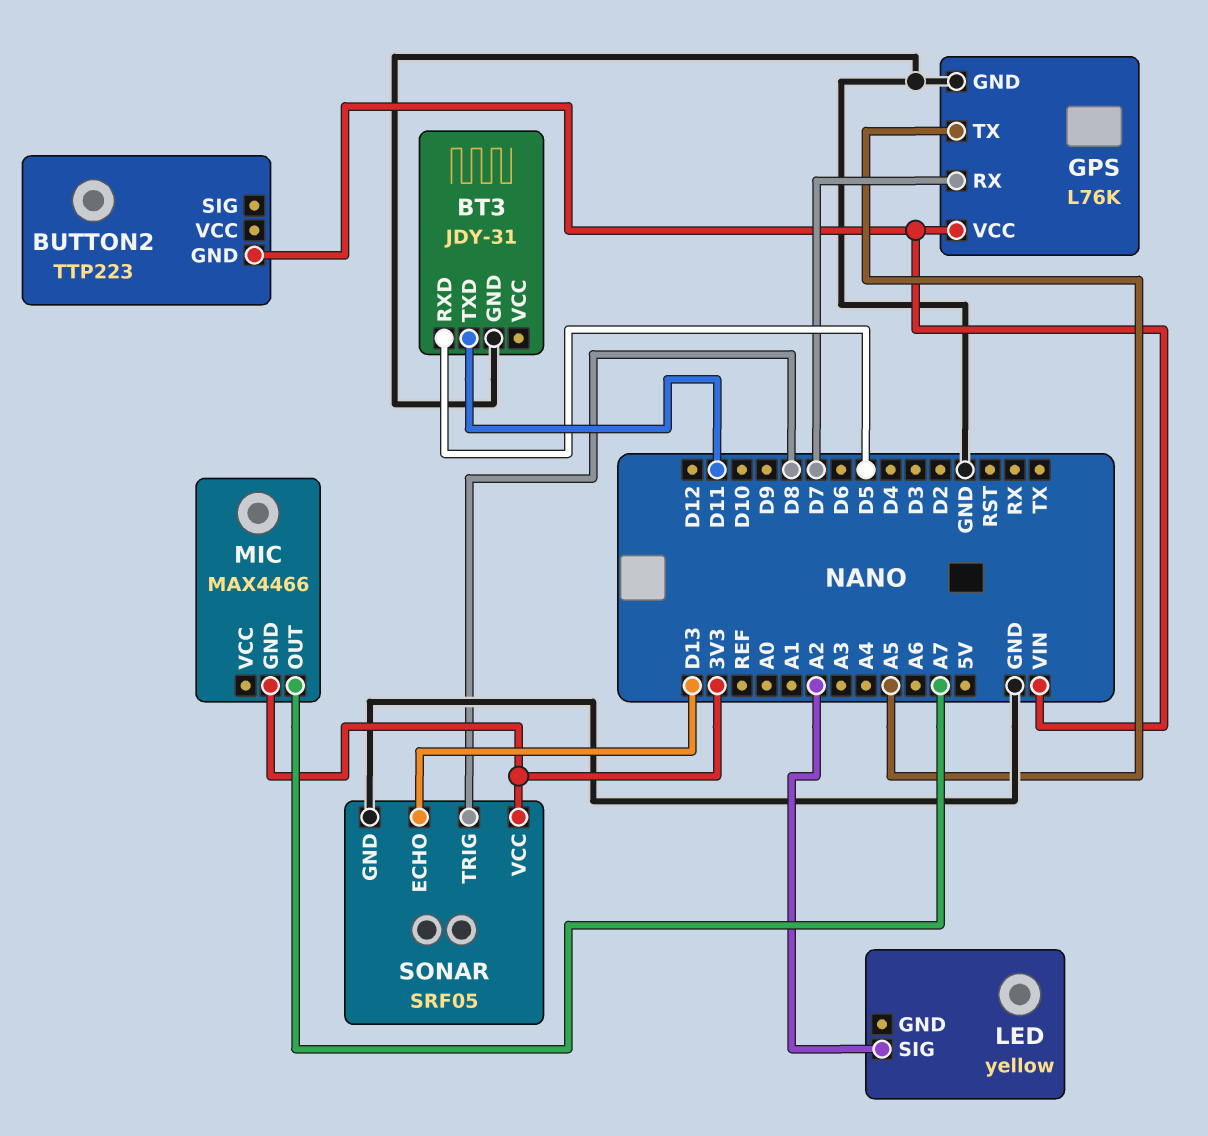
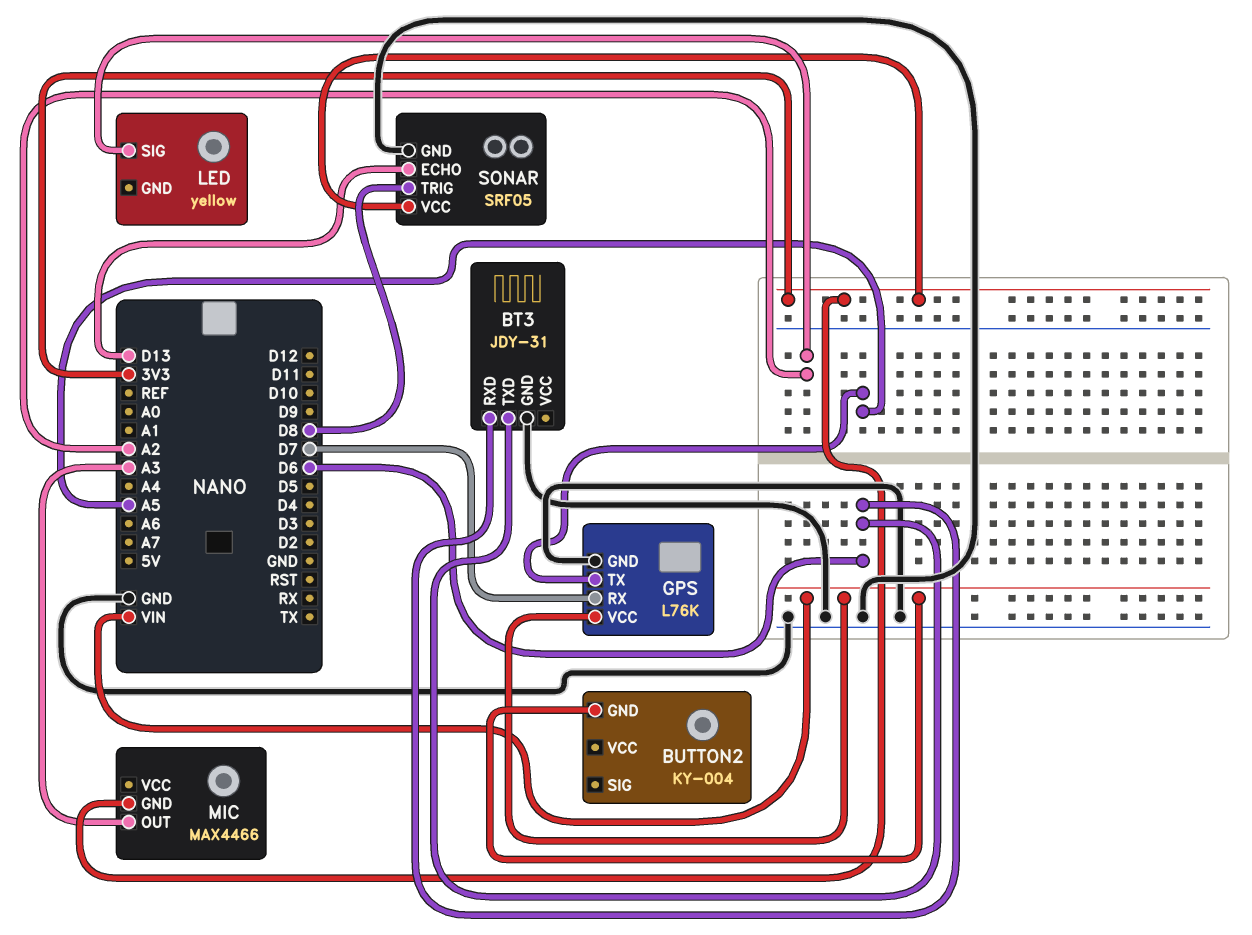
BT3 pin RXD: D5 -> D6
BT3 pin TXD: D11 -> D6
BUTTON2: TTP223 -> KY-004
MIC pin OUT: A7 -> A3

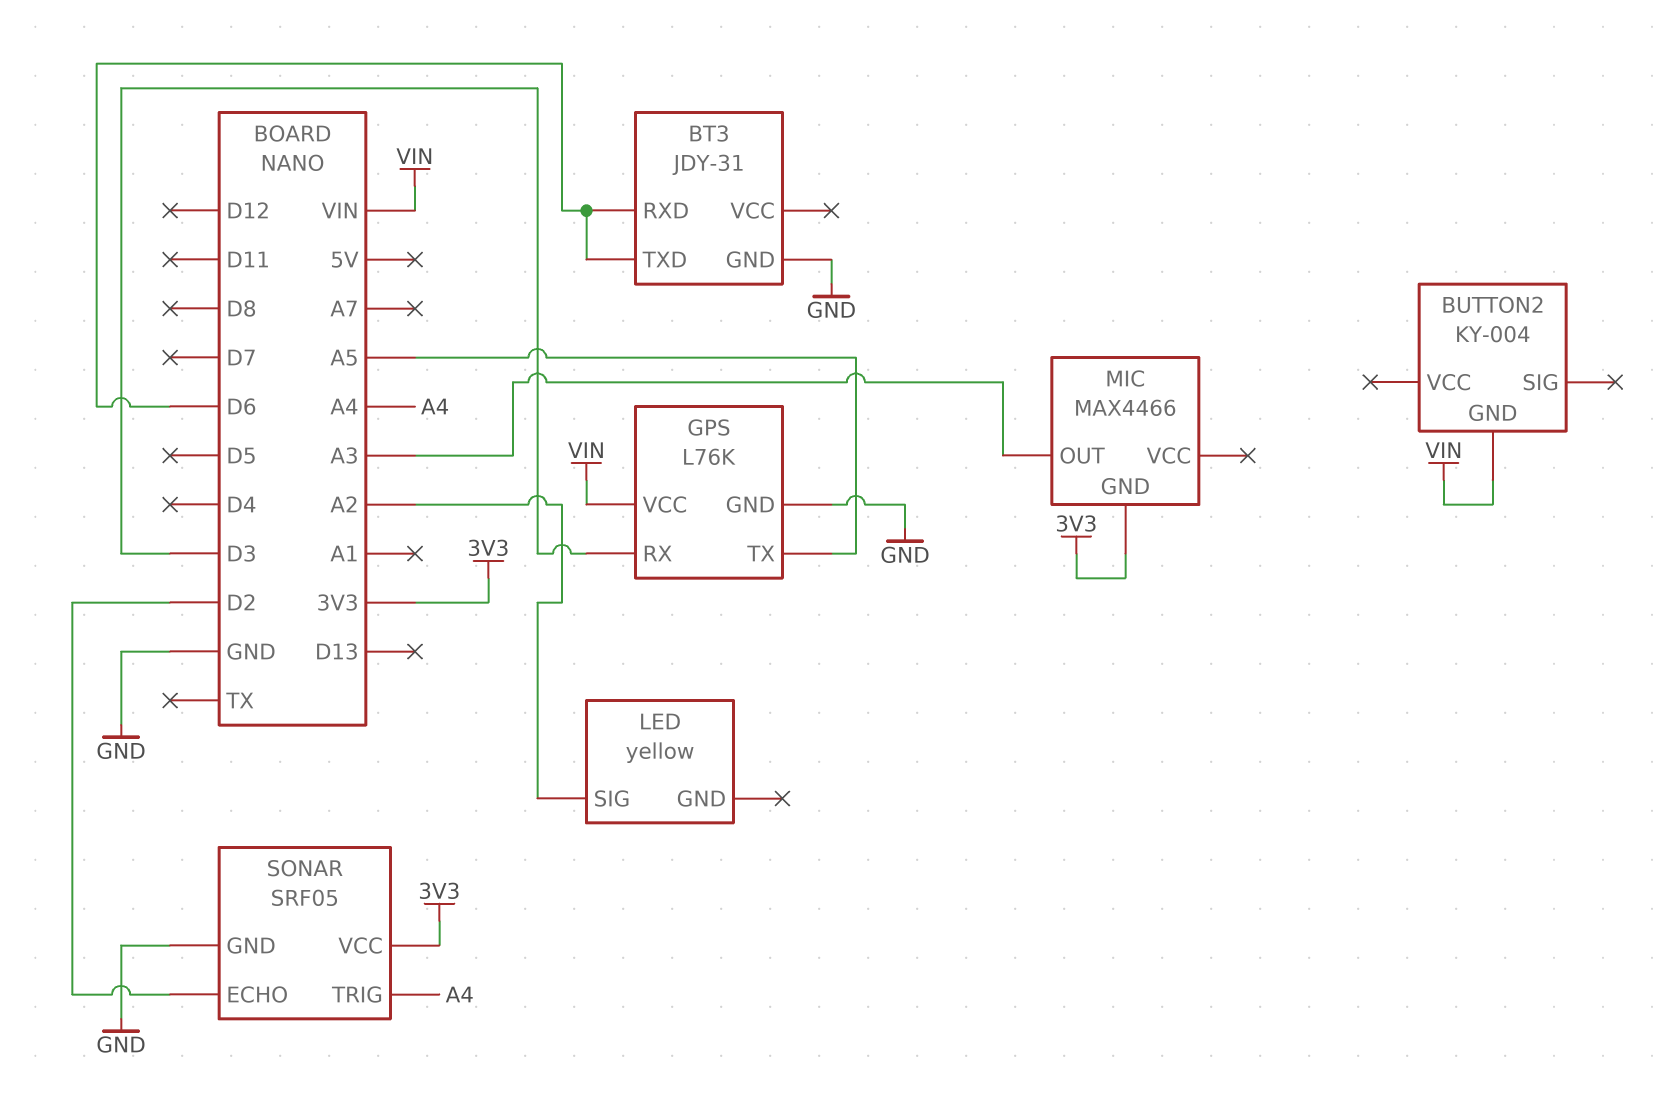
GPS pin RX: D7 -> D3
SONAR pin ECHO: D13 -> D2
SONAR pin TRIG: D8 -> A4

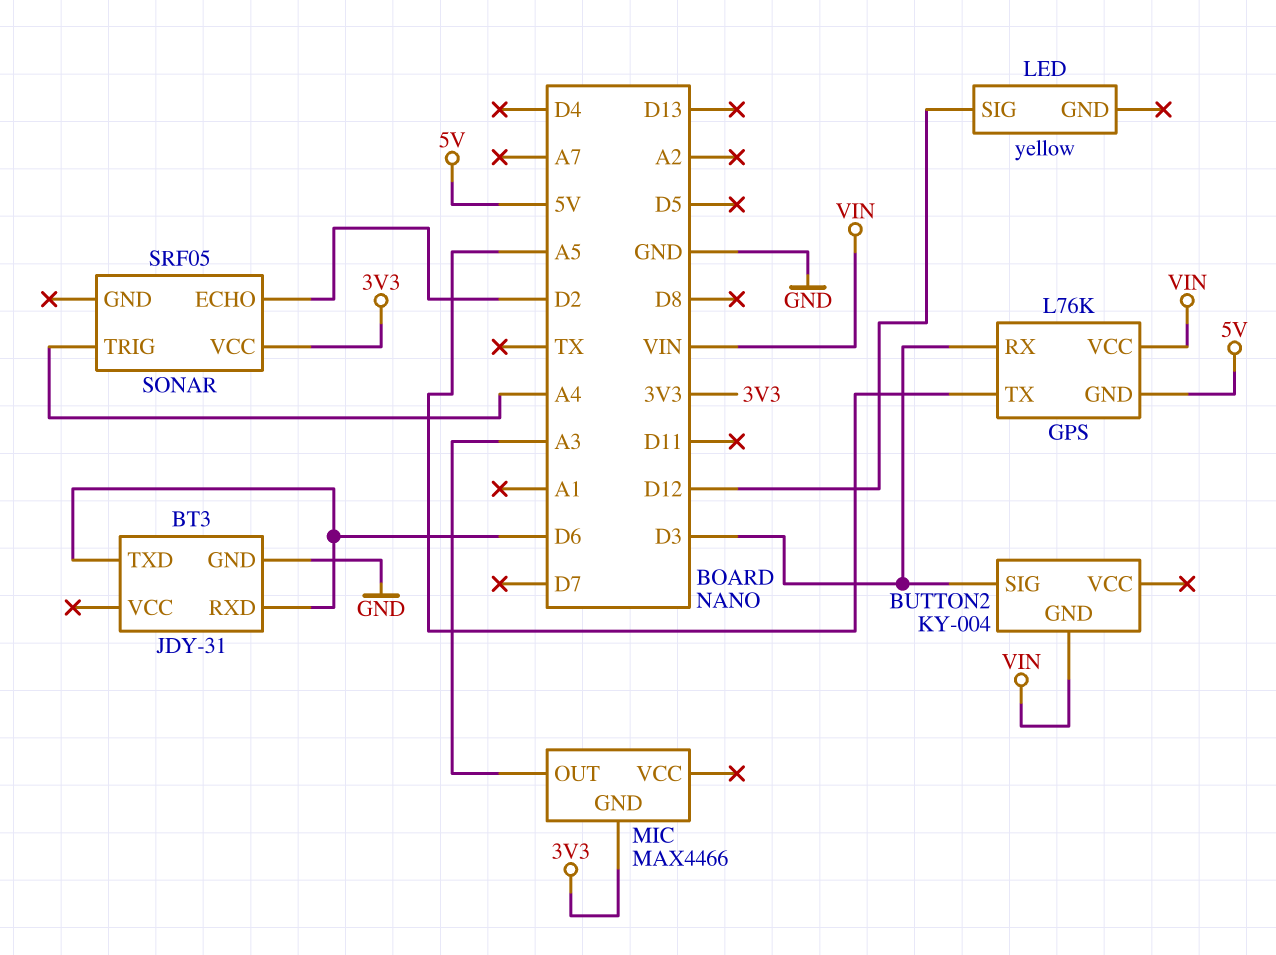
BUTTON2 pin SIG: none -> D3
GPS pin GND: GND -> 5V
LED pin SIG: A2 -> D12
SONAR pin GND: GND -> none

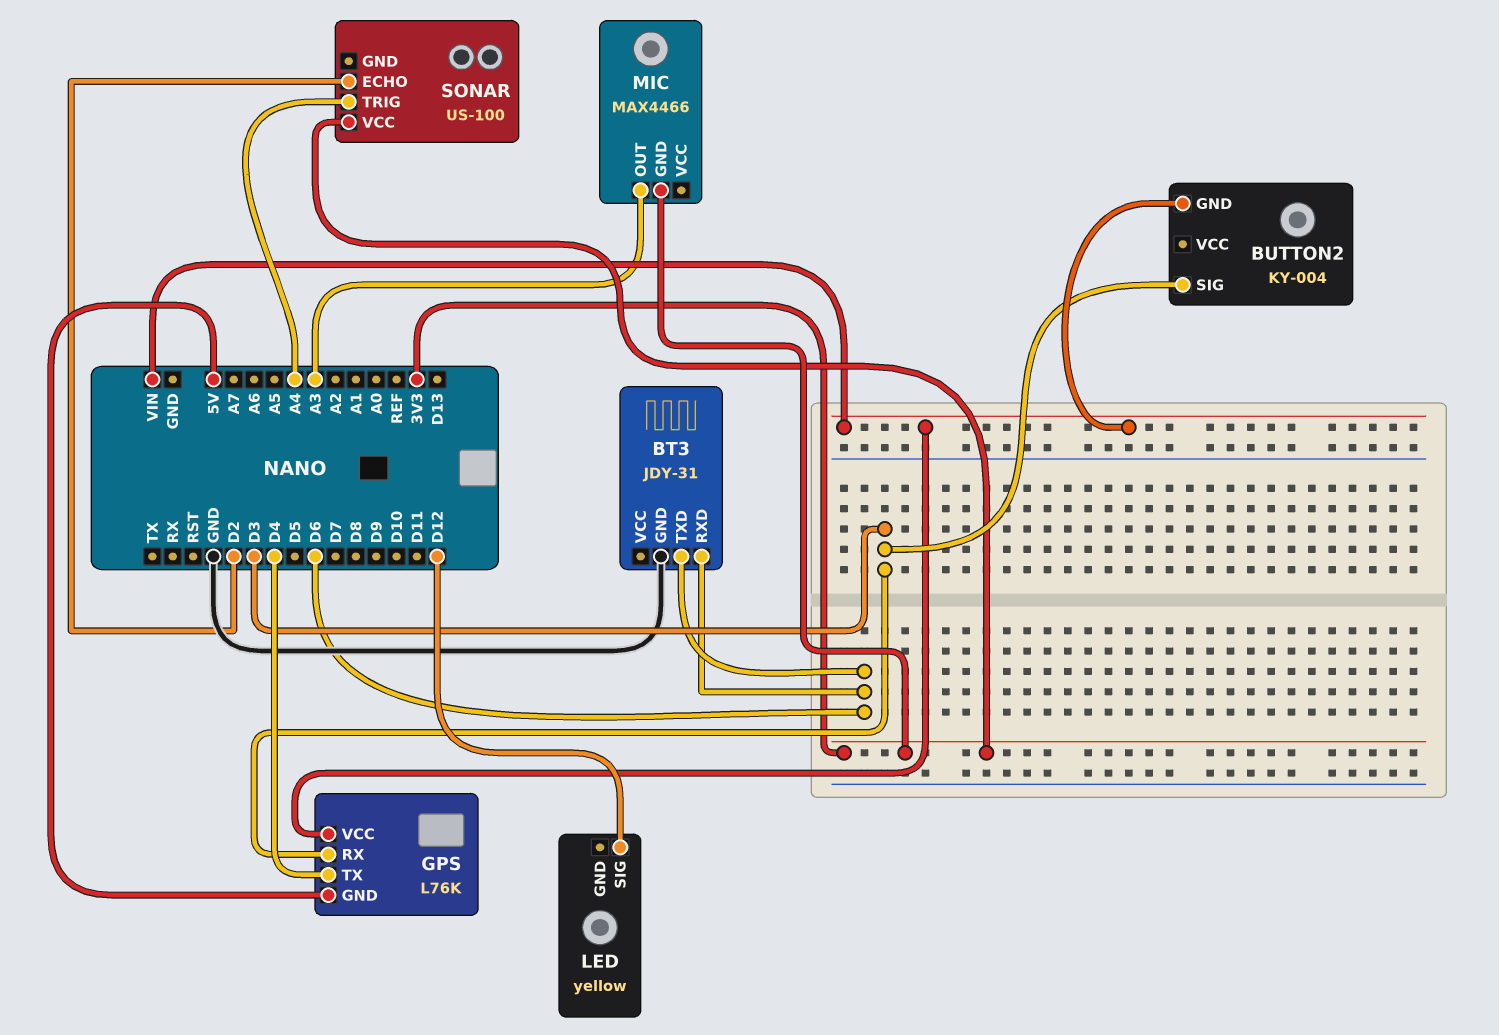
GPS pin TX: A5 -> D4
SONAR: SRF05 -> US-100

